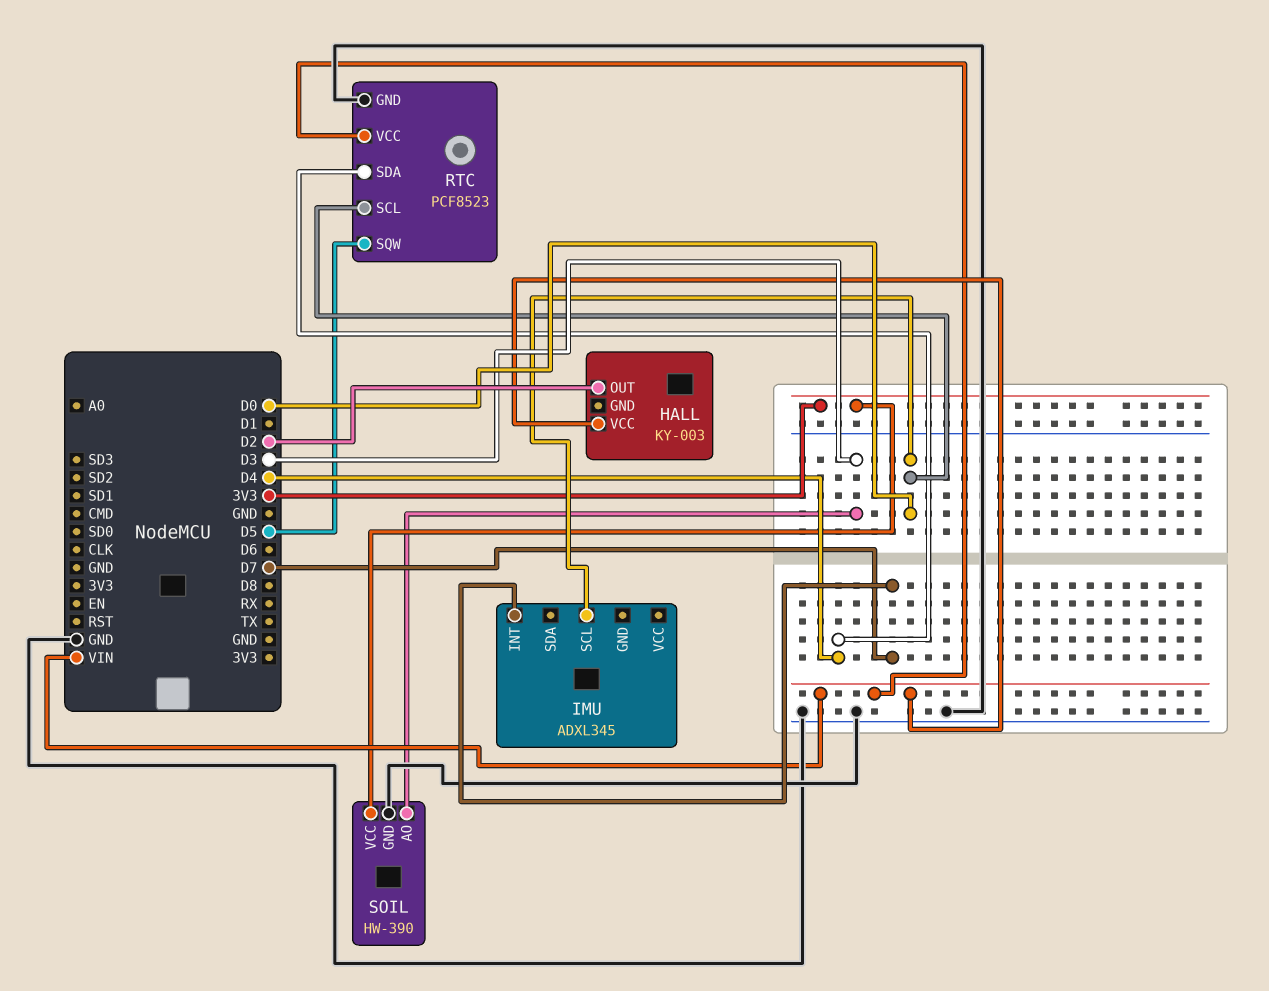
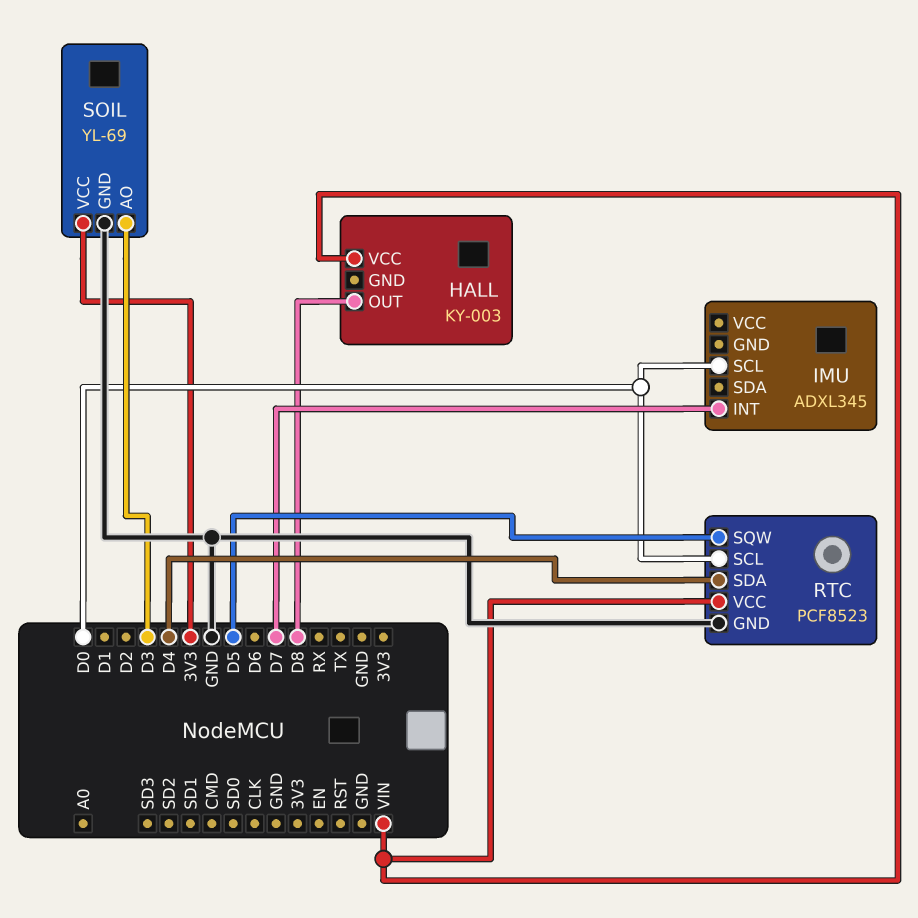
HALL pin OUT: D2 -> D8
SOIL: HW-390 -> YL-69

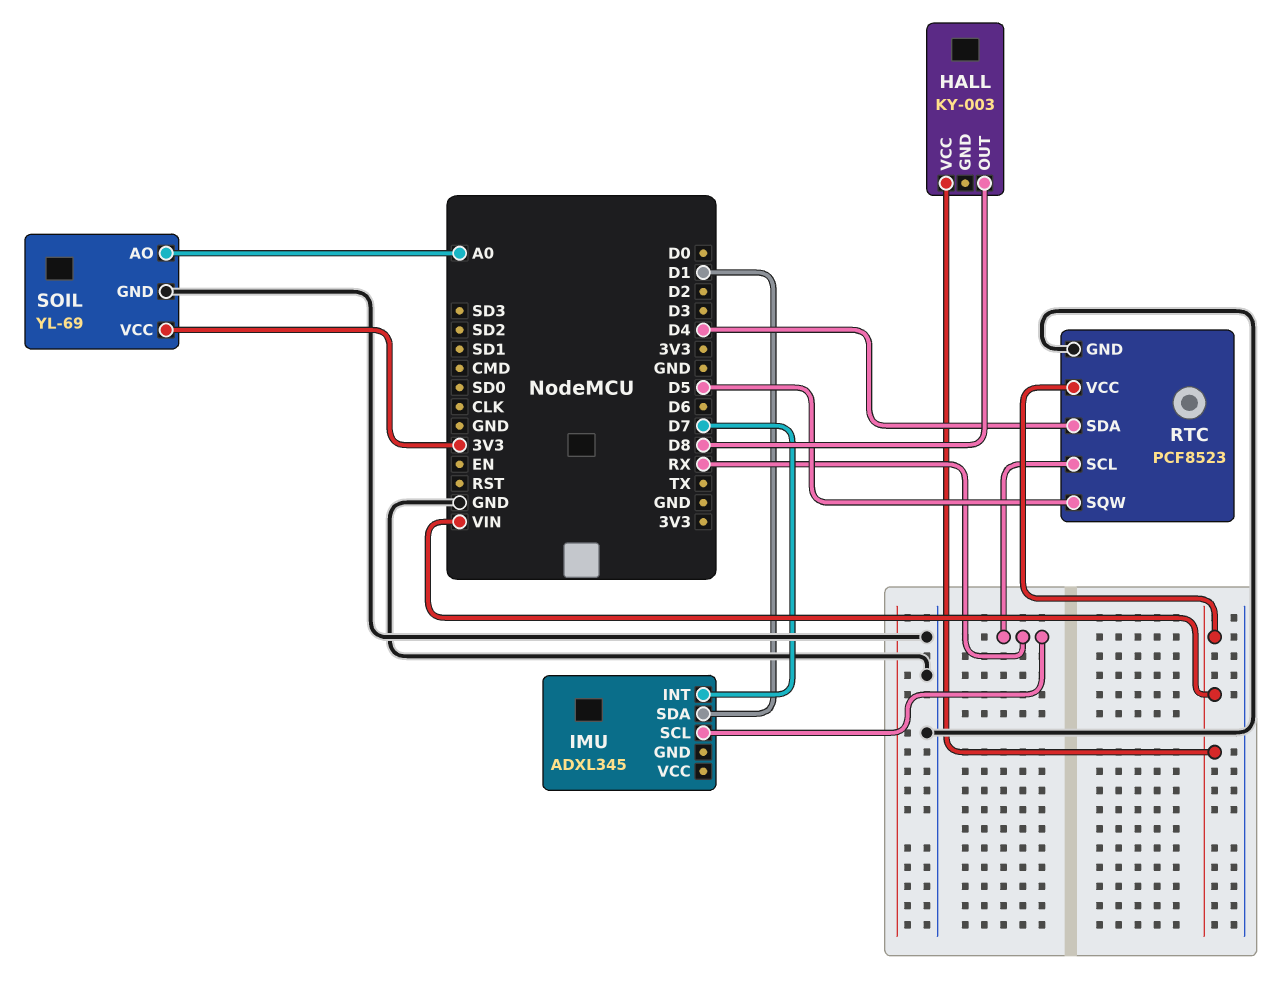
IMU pin SCL: D0 -> RX
IMU pin SDA: none -> D1
RTC pin SCL: D0 -> RX
SOIL pin AO: D3 -> A0

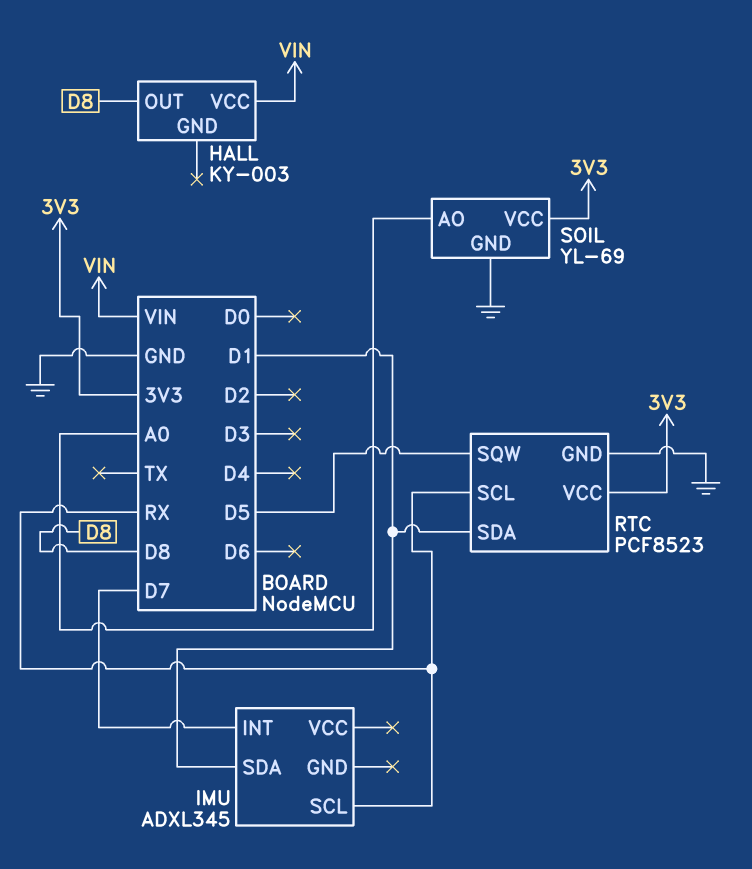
RTC pin SDA: D4 -> D1
RTC pin VCC: VIN -> 3V3

